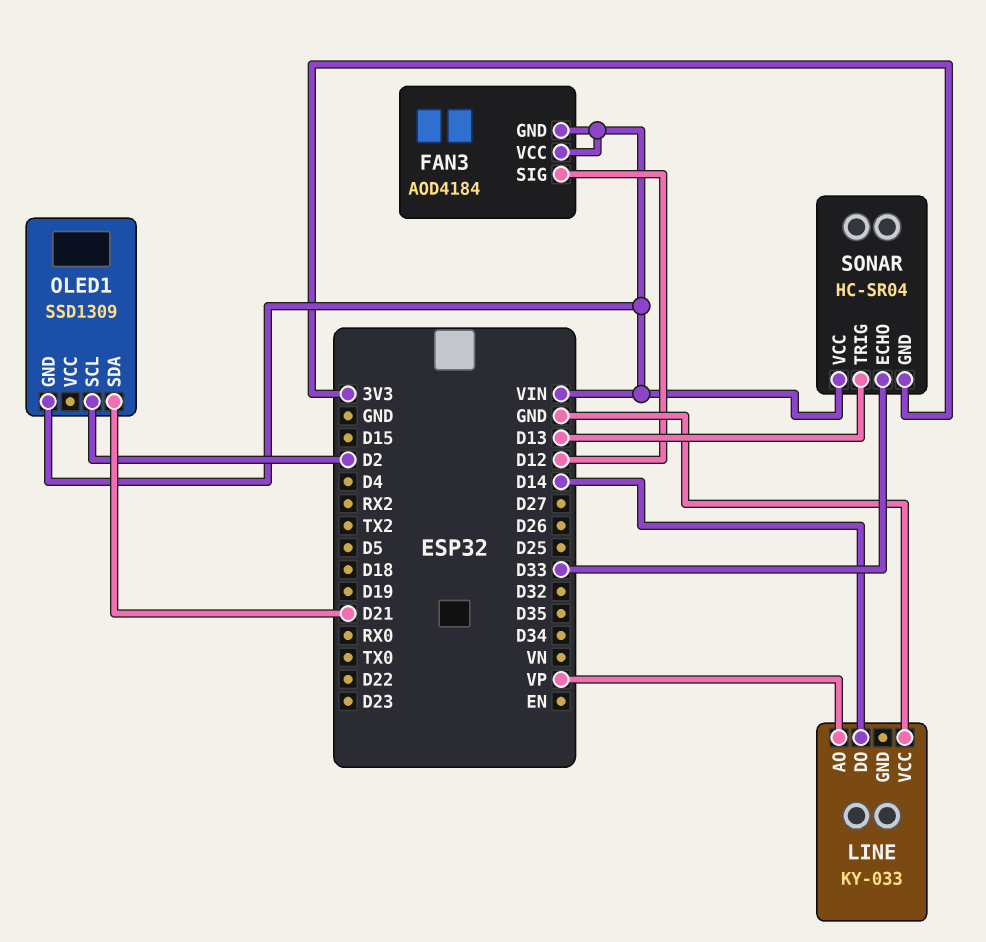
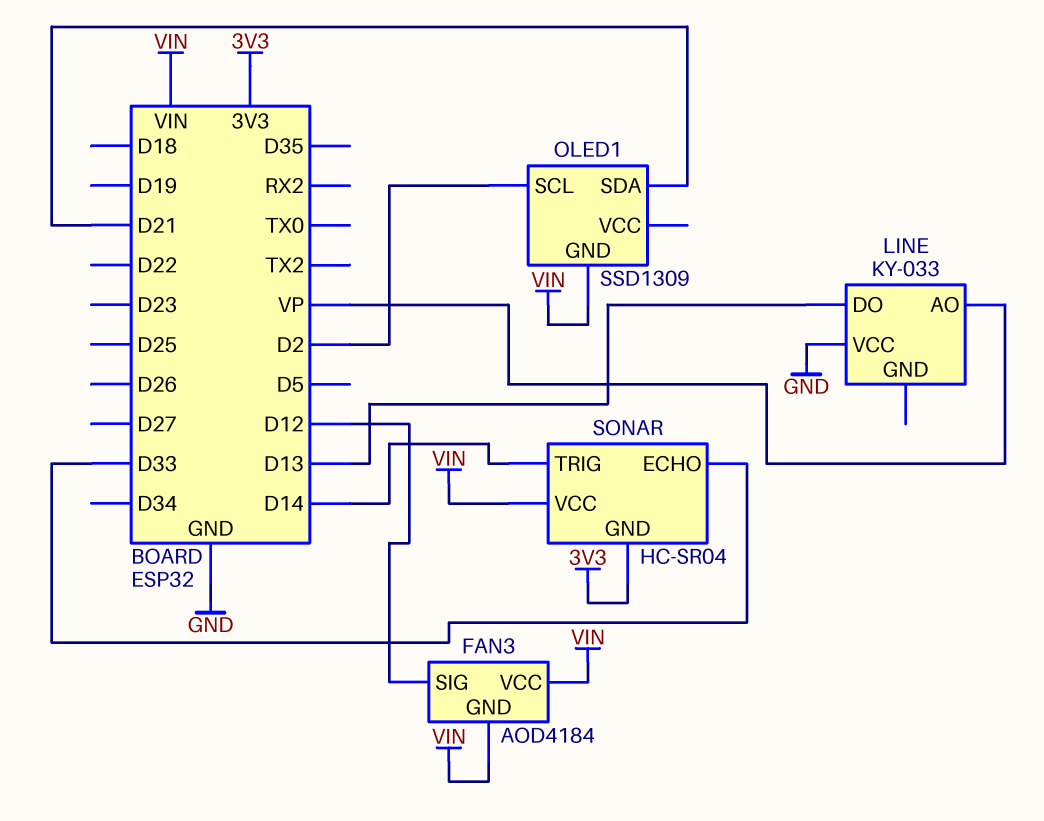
LINE pin DO: D14 -> D13
SONAR pin TRIG: D13 -> D14

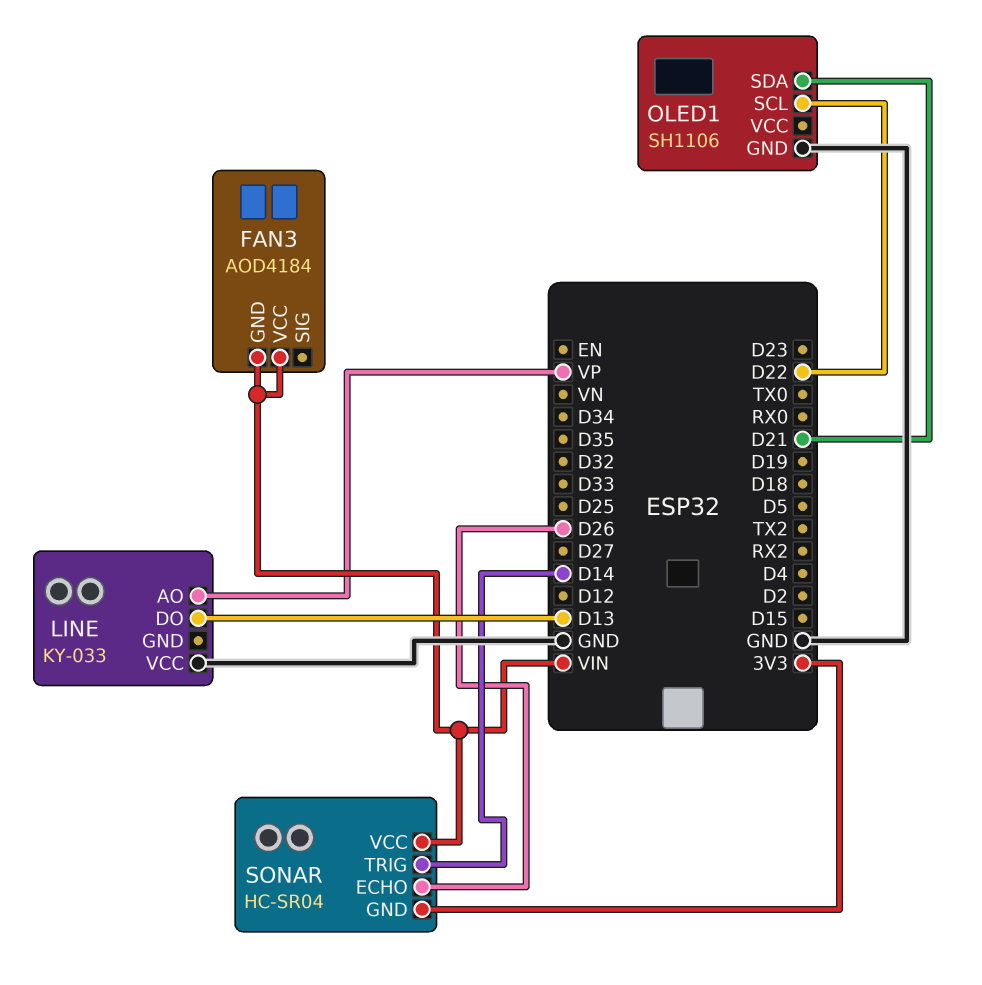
FAN3 pin SIG: D12 -> none
OLED1: SSD1309 -> SH1106
OLED1 pin GND: VIN -> GND
OLED1 pin SCL: D2 -> D22
SONAR pin ECHO: D33 -> D26

